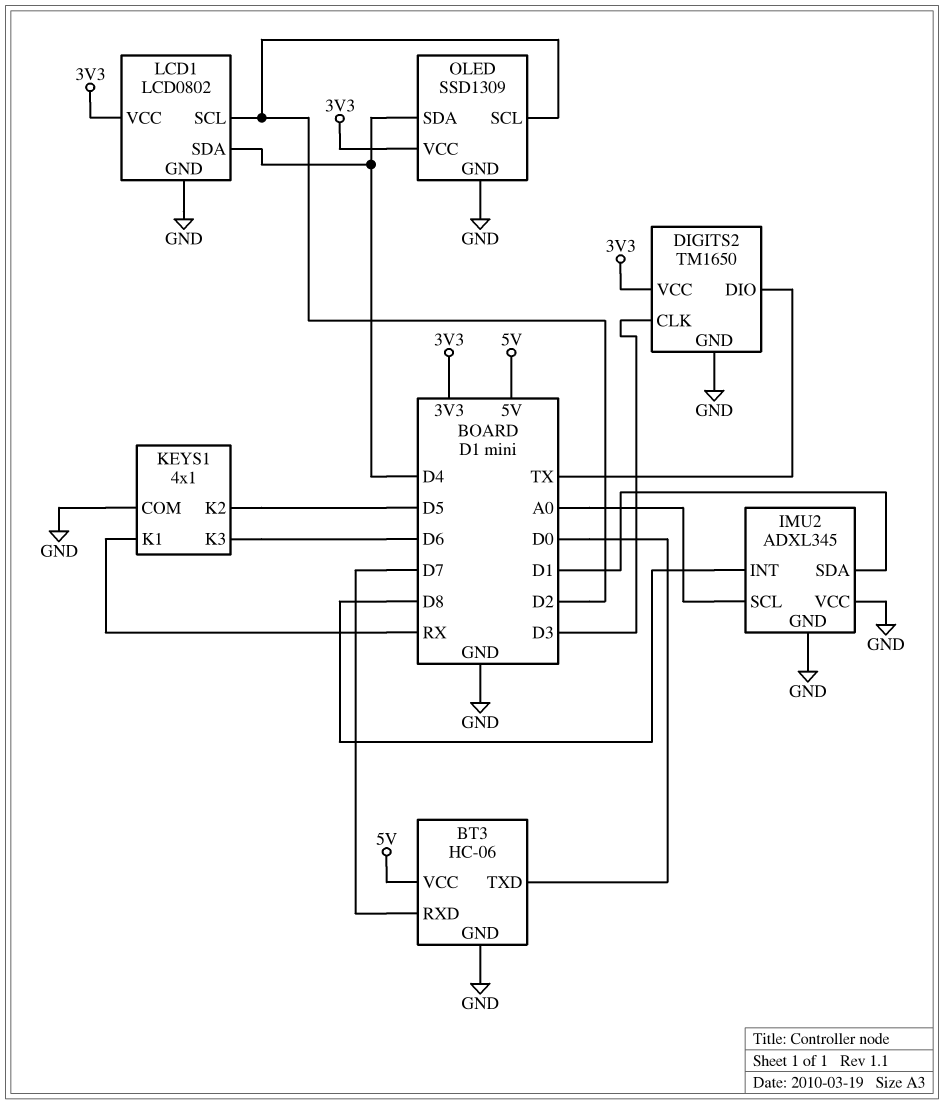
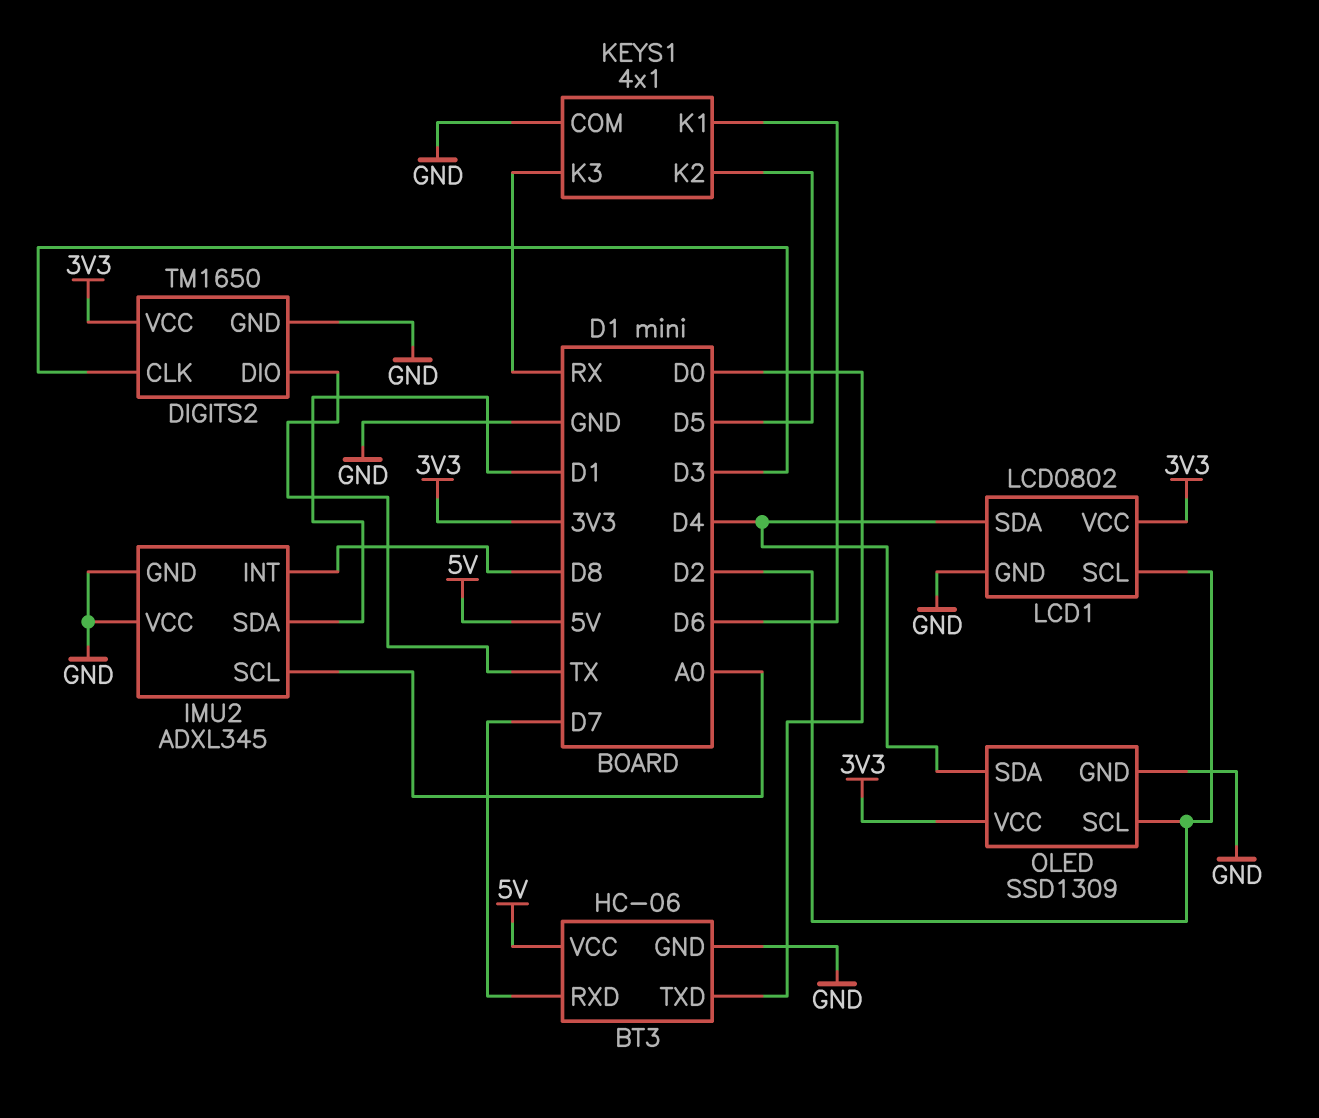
KEYS1 pin K1: RX -> D6
KEYS1 pin K3: D6 -> RX

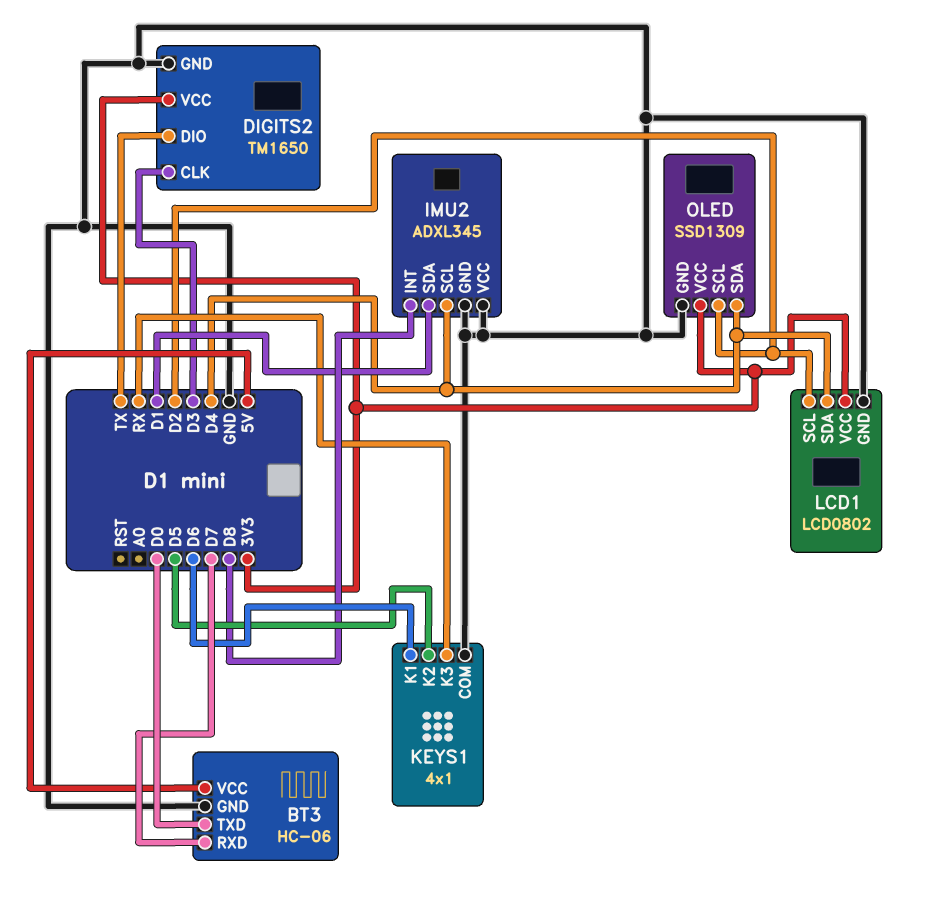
IMU2 pin SCL: A0 -> D4

